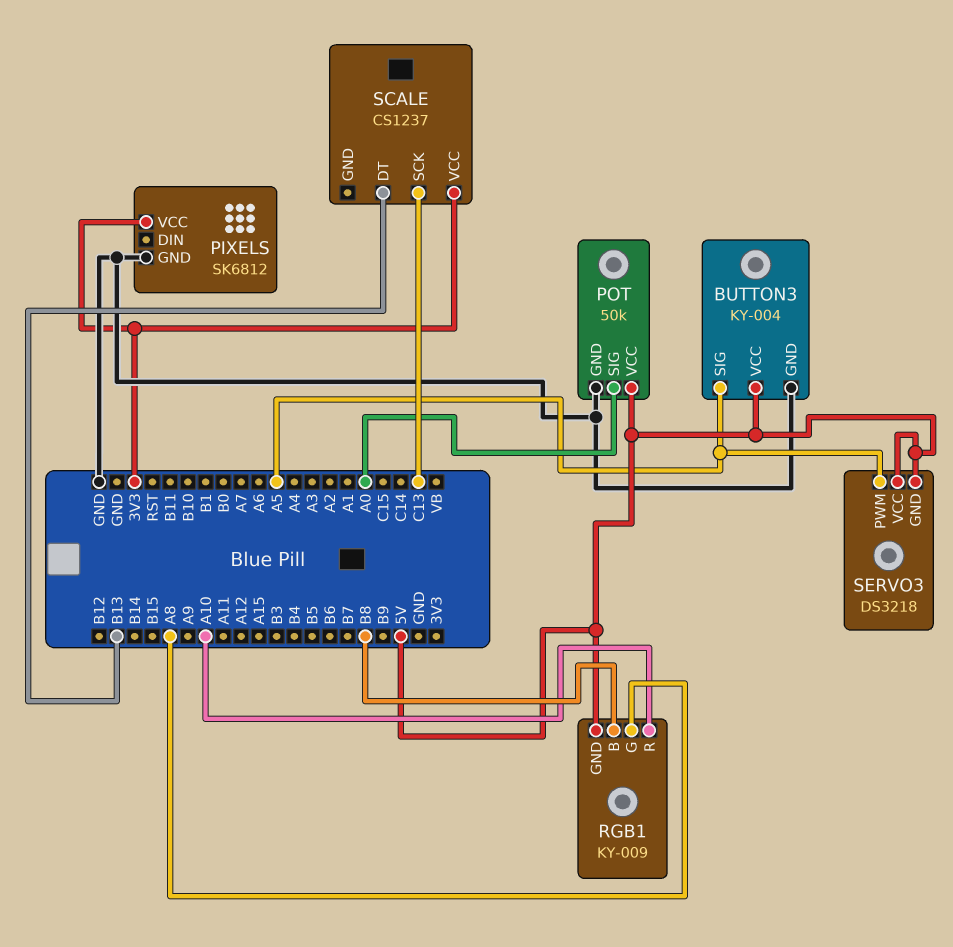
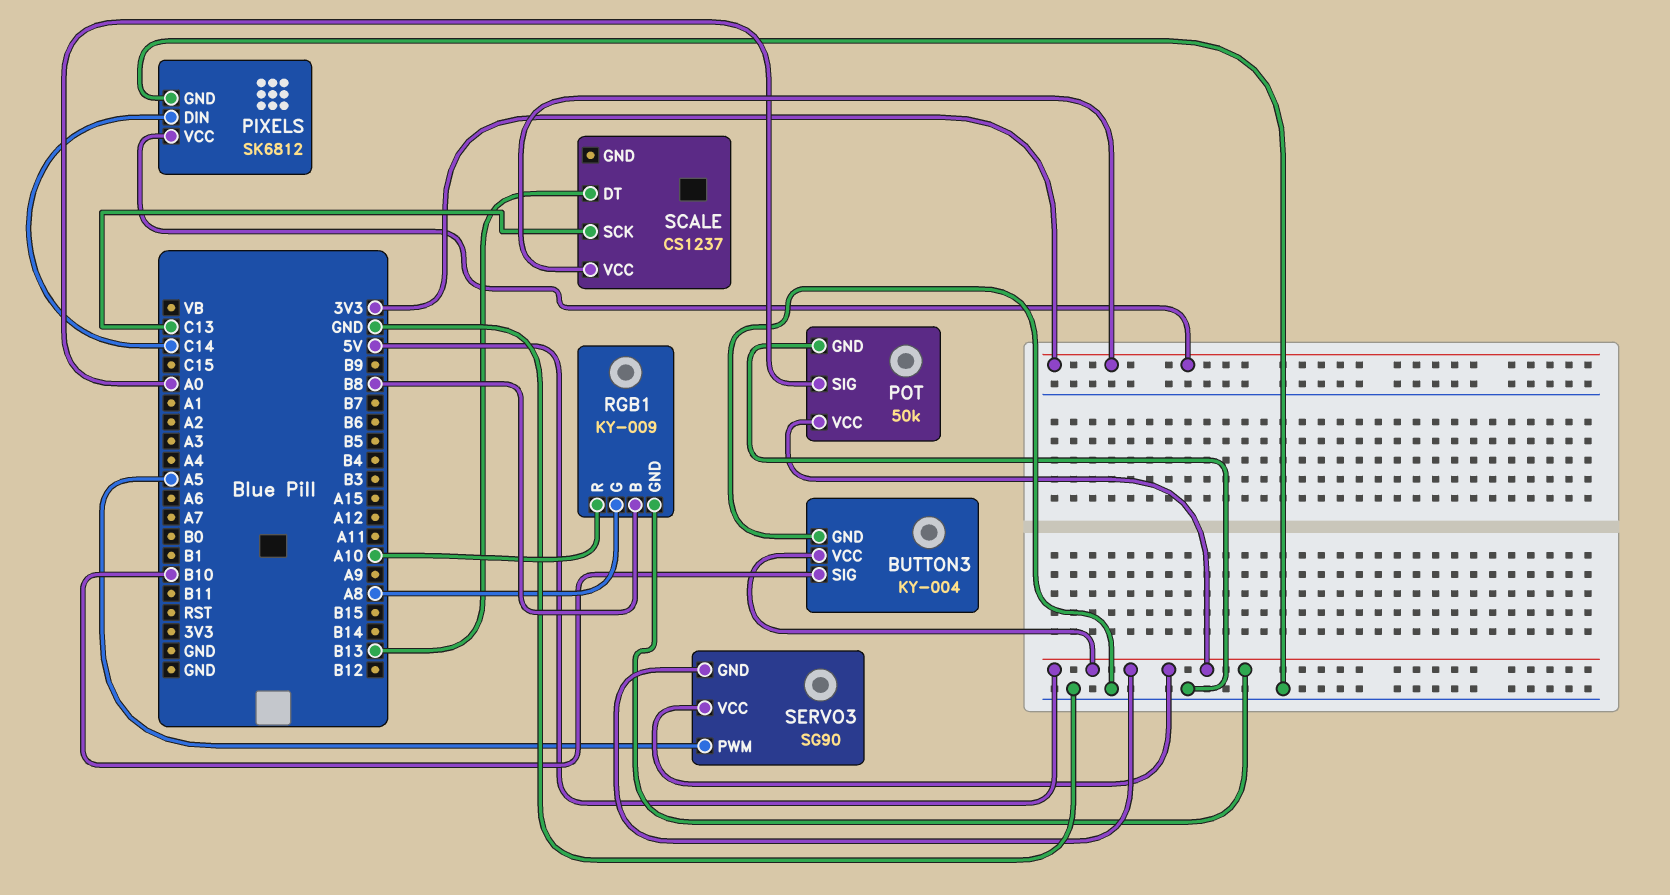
BUTTON3 pin SIG: A5 -> B10
PIXELS pin DIN: none -> C14
SERVO3: DS3218 -> SG90

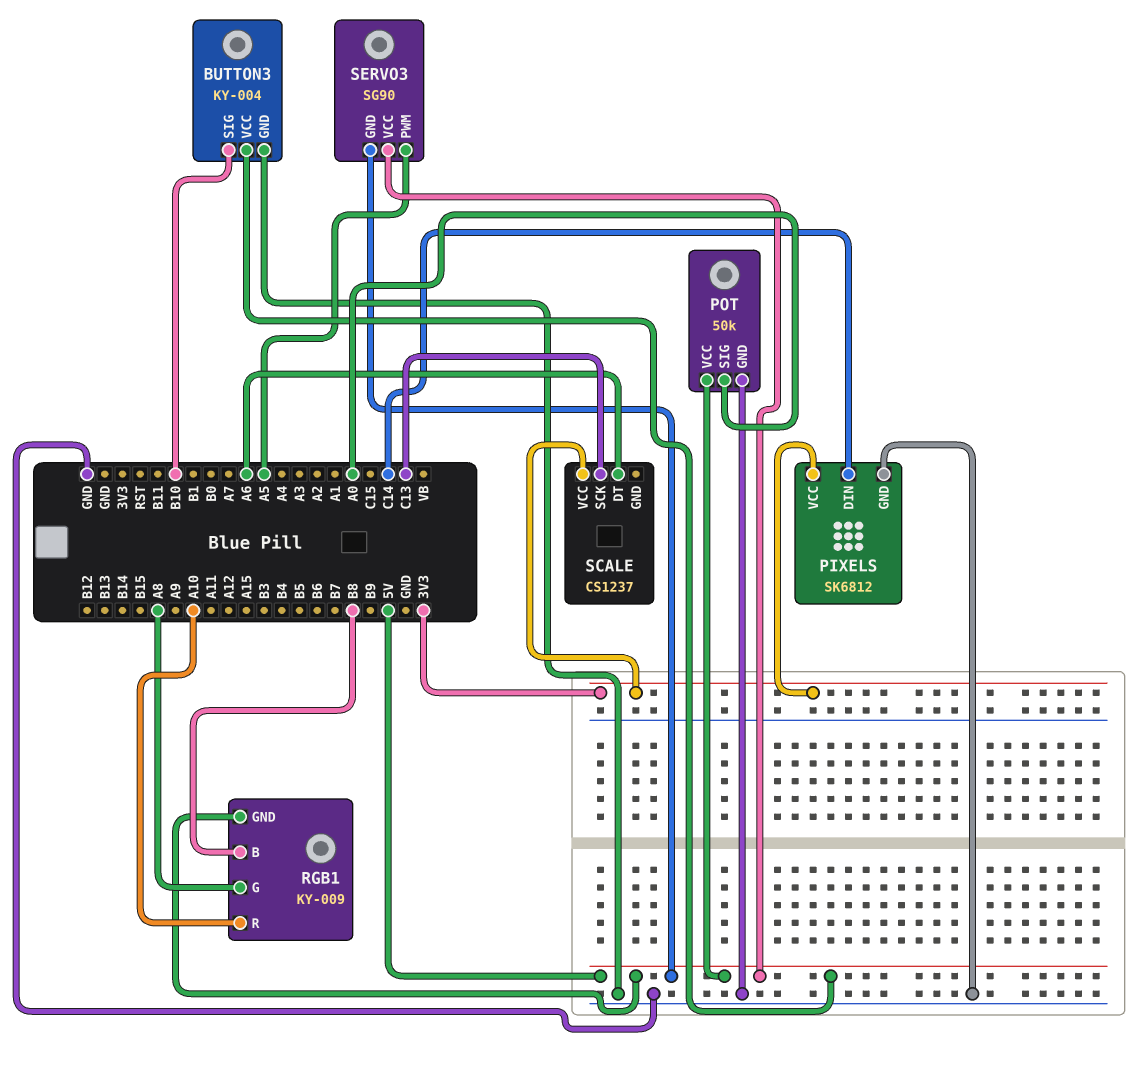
SCALE pin DT: B13 -> A6

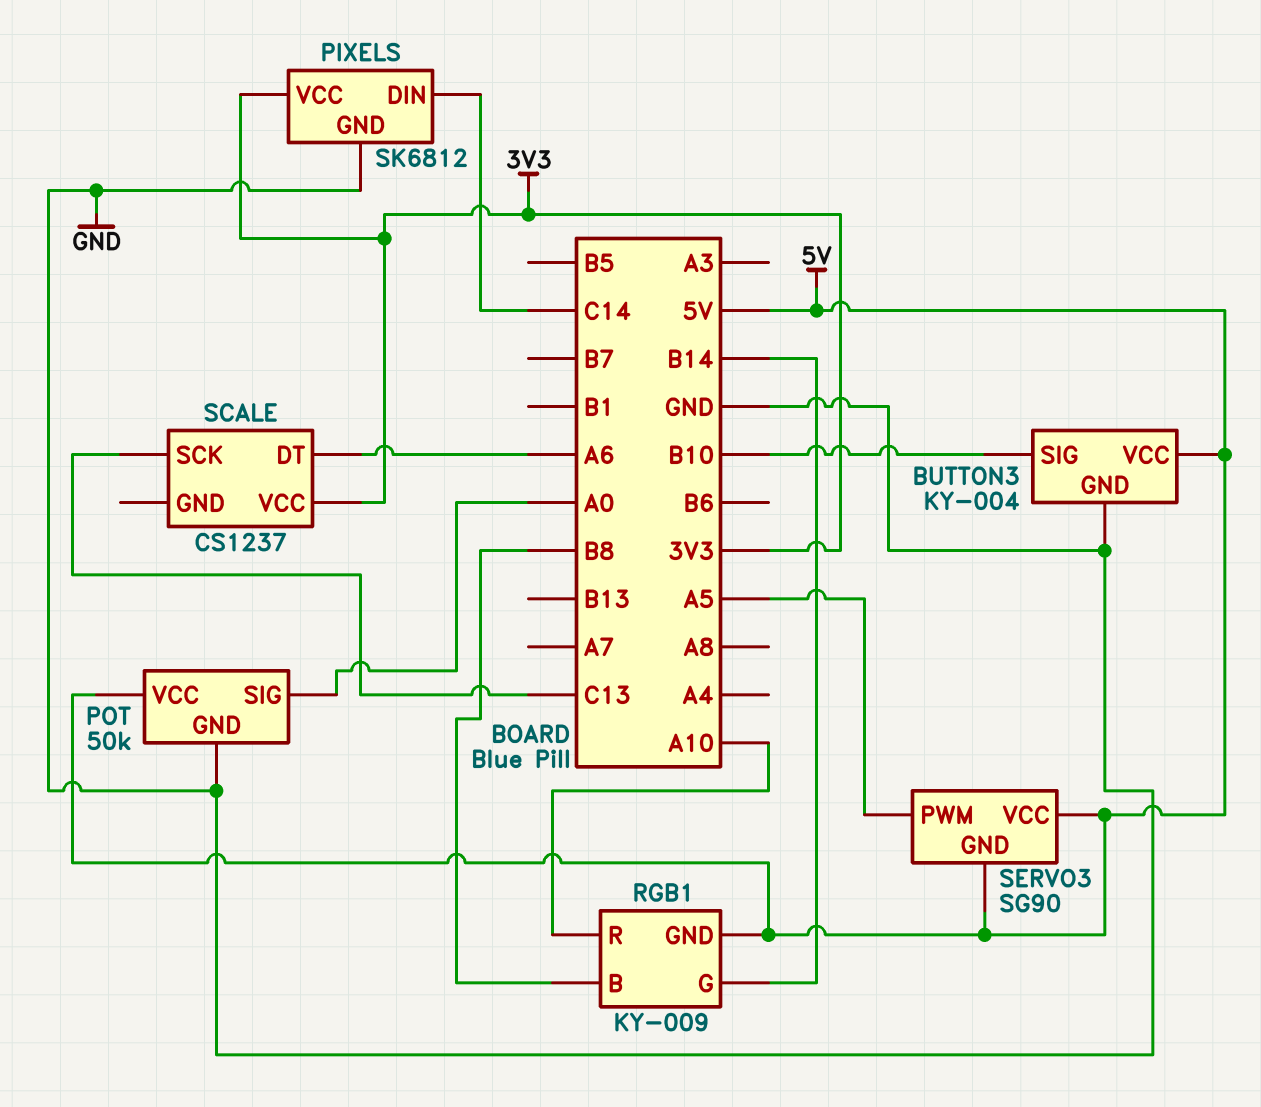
RGB1 pin G: A8 -> B14

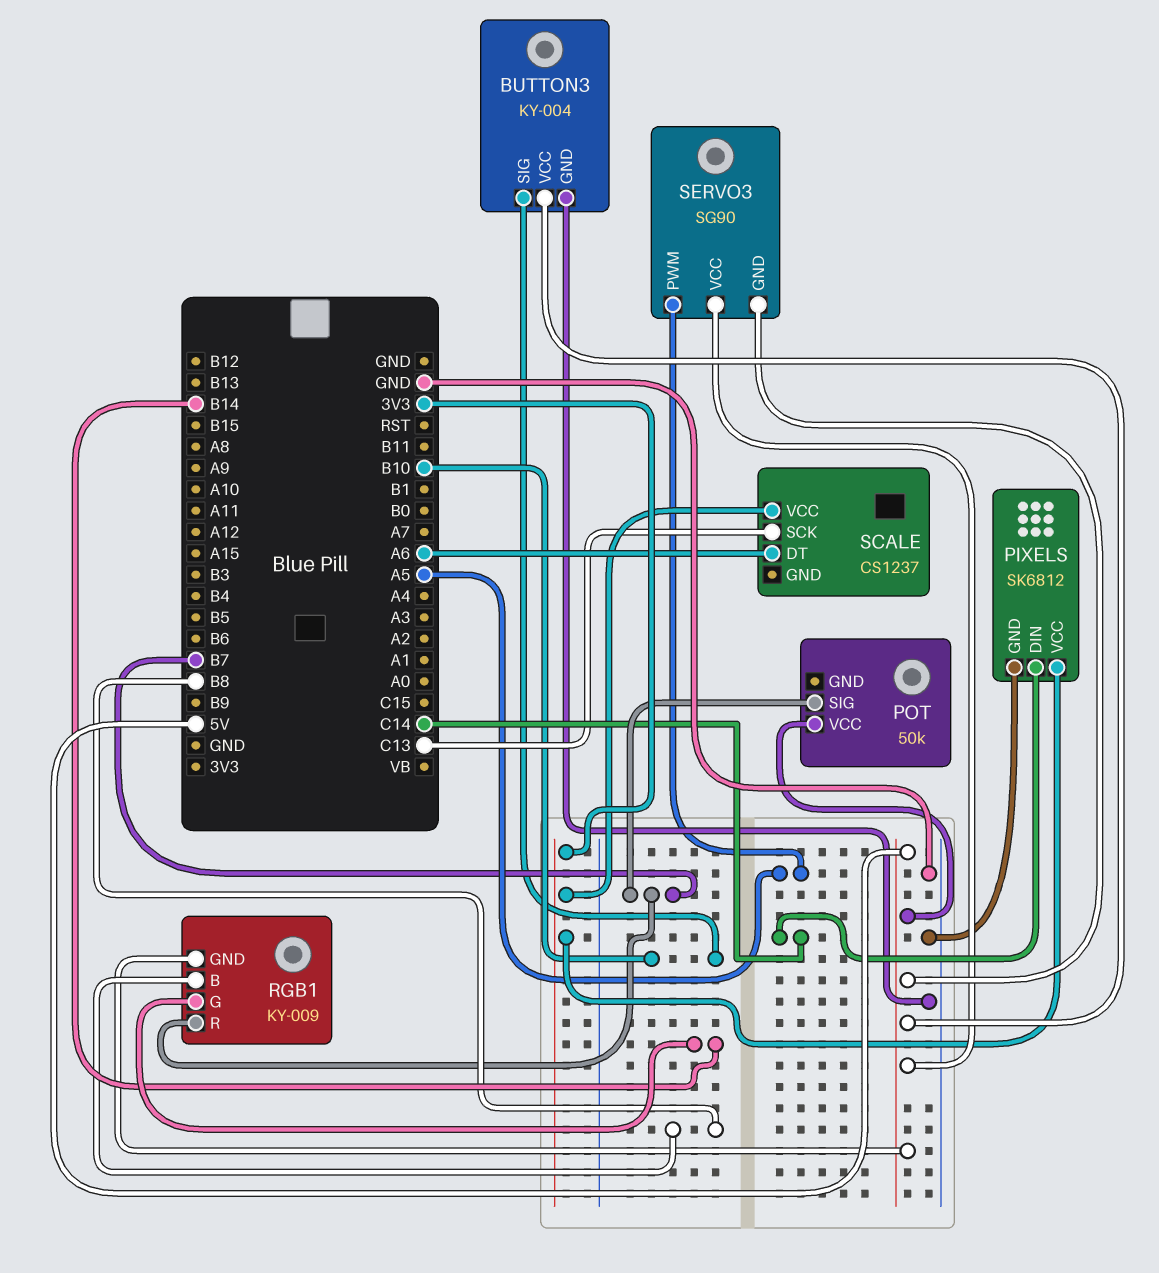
POT pin GND: GND -> none
POT pin SIG: A0 -> B7
RGB1 pin R: A10 -> B7

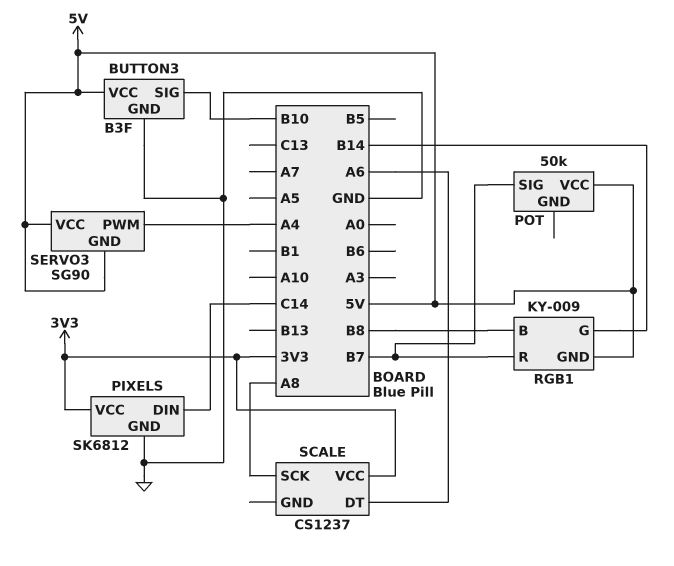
BUTTON3: KY-004 -> B3F
SCALE pin SCK: C13 -> A8
SERVO3 pin PWM: A5 -> A4

